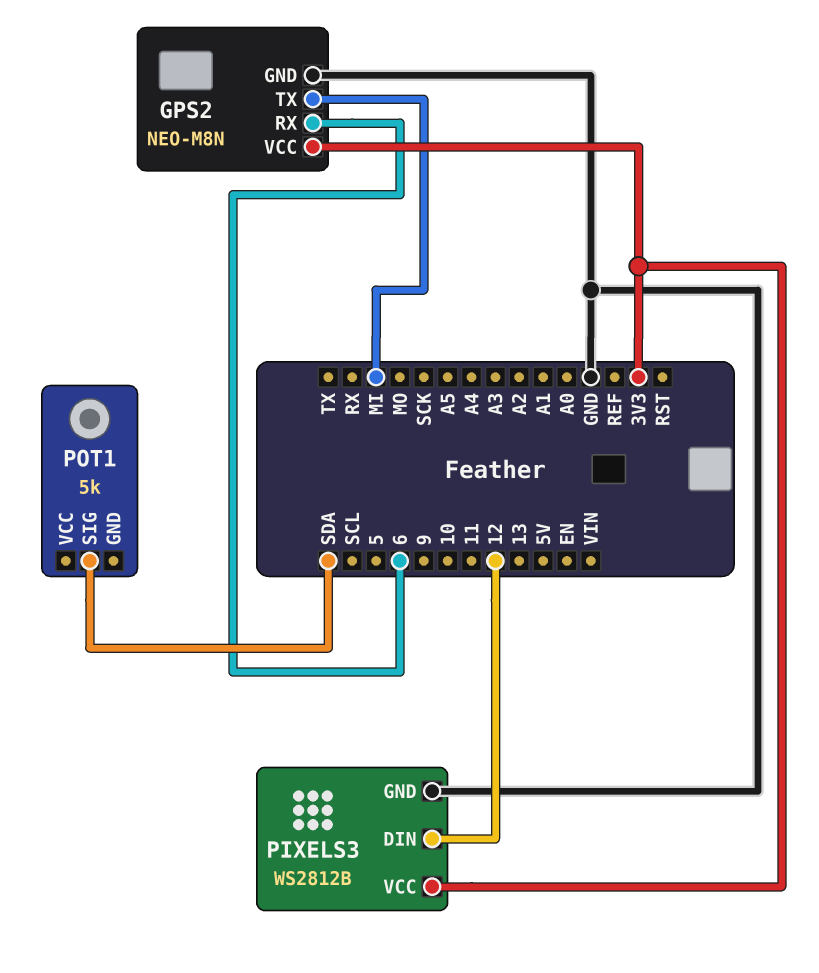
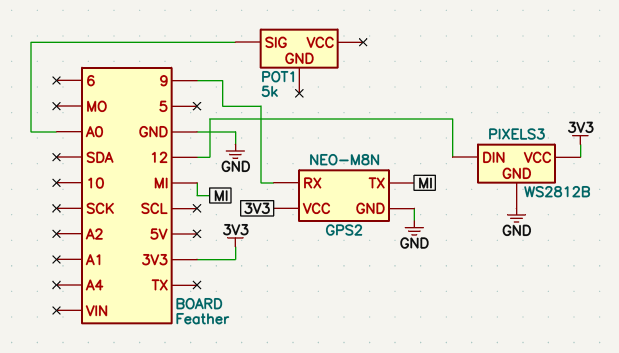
GPS2 pin RX: 6 -> 9
POT1 pin SIG: SDA -> A0

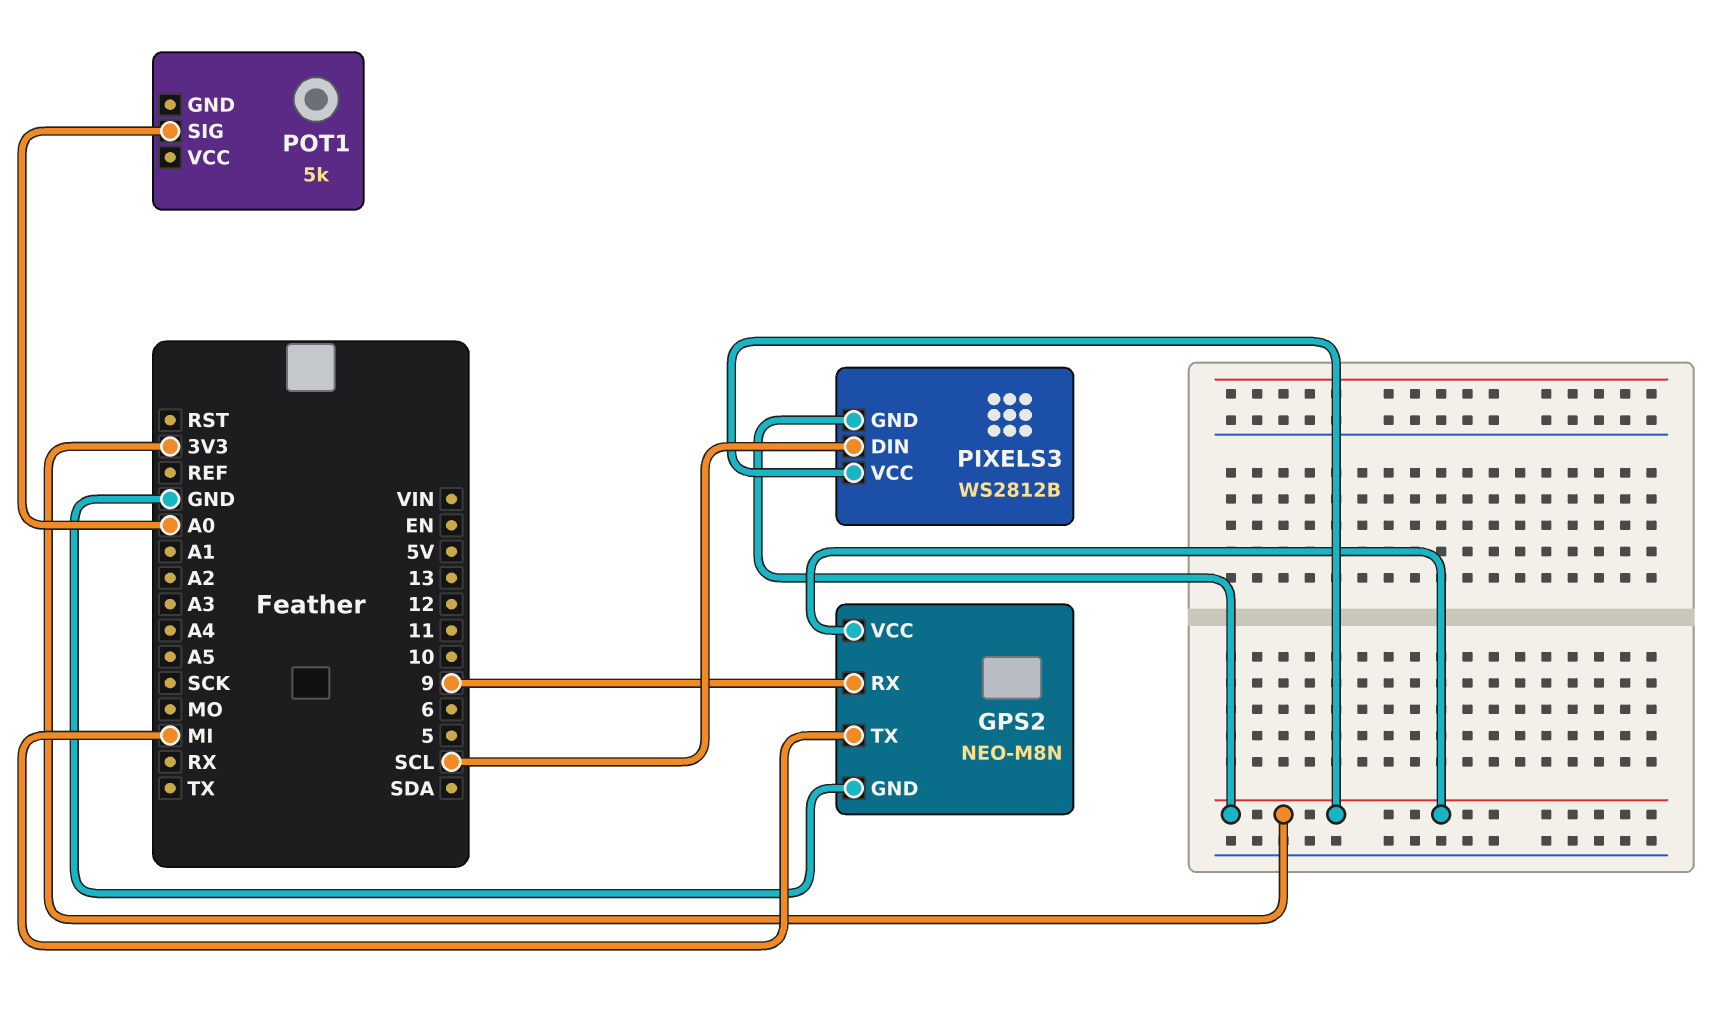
PIXELS3 pin DIN: 12 -> SCL
PIXELS3 pin GND: GND -> 3V3

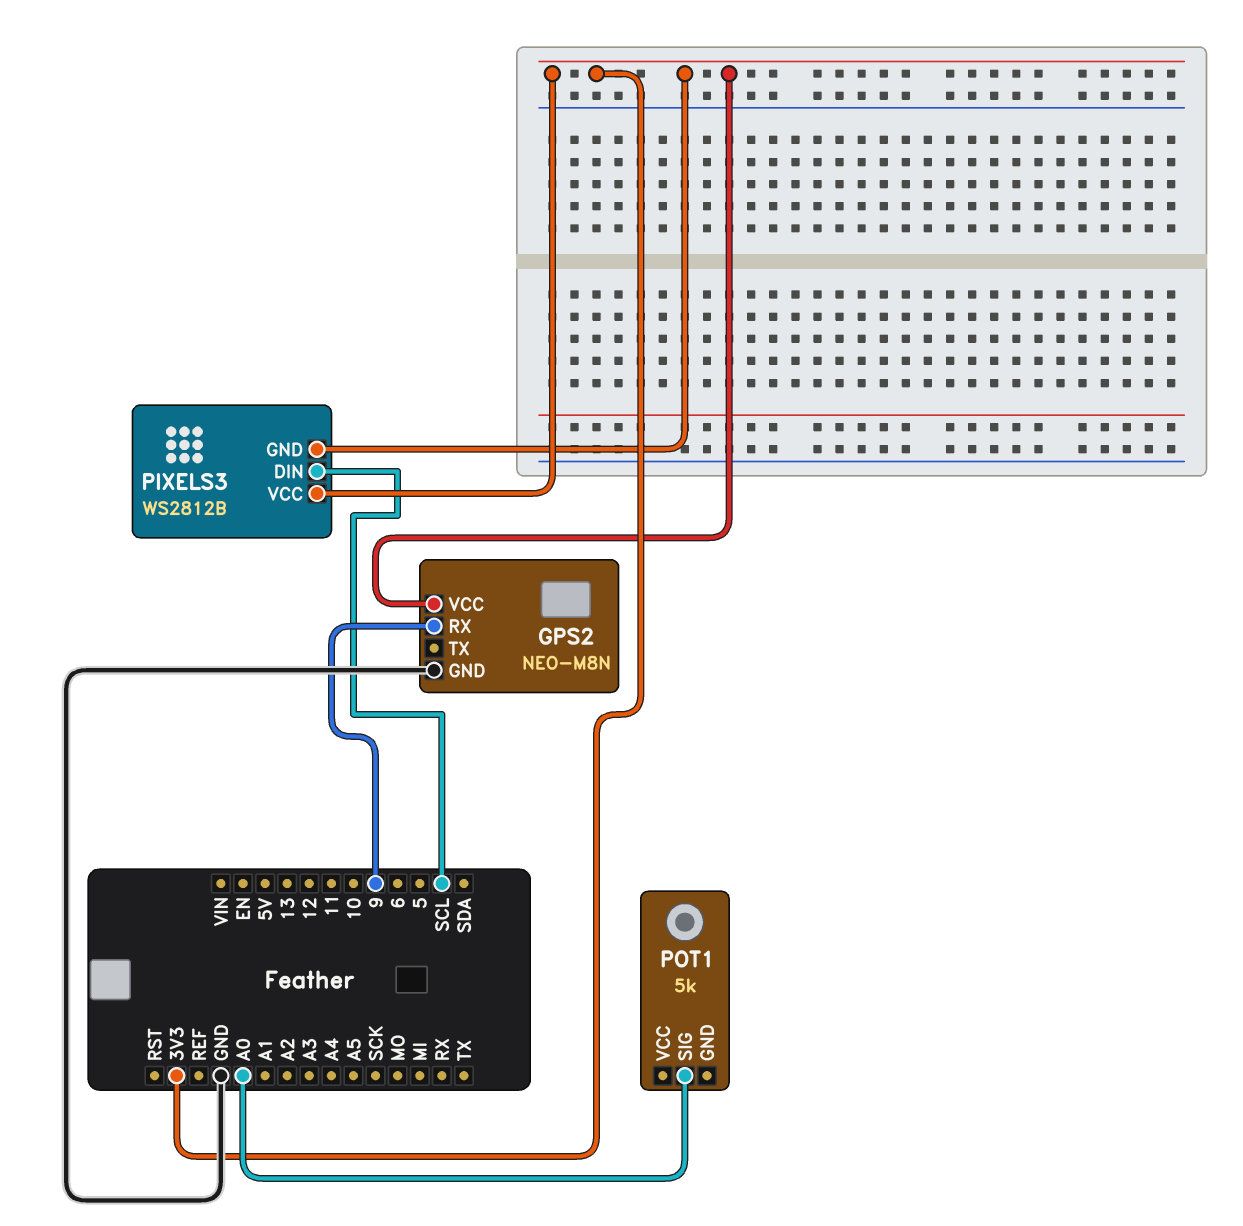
GPS2 pin TX: MI -> none

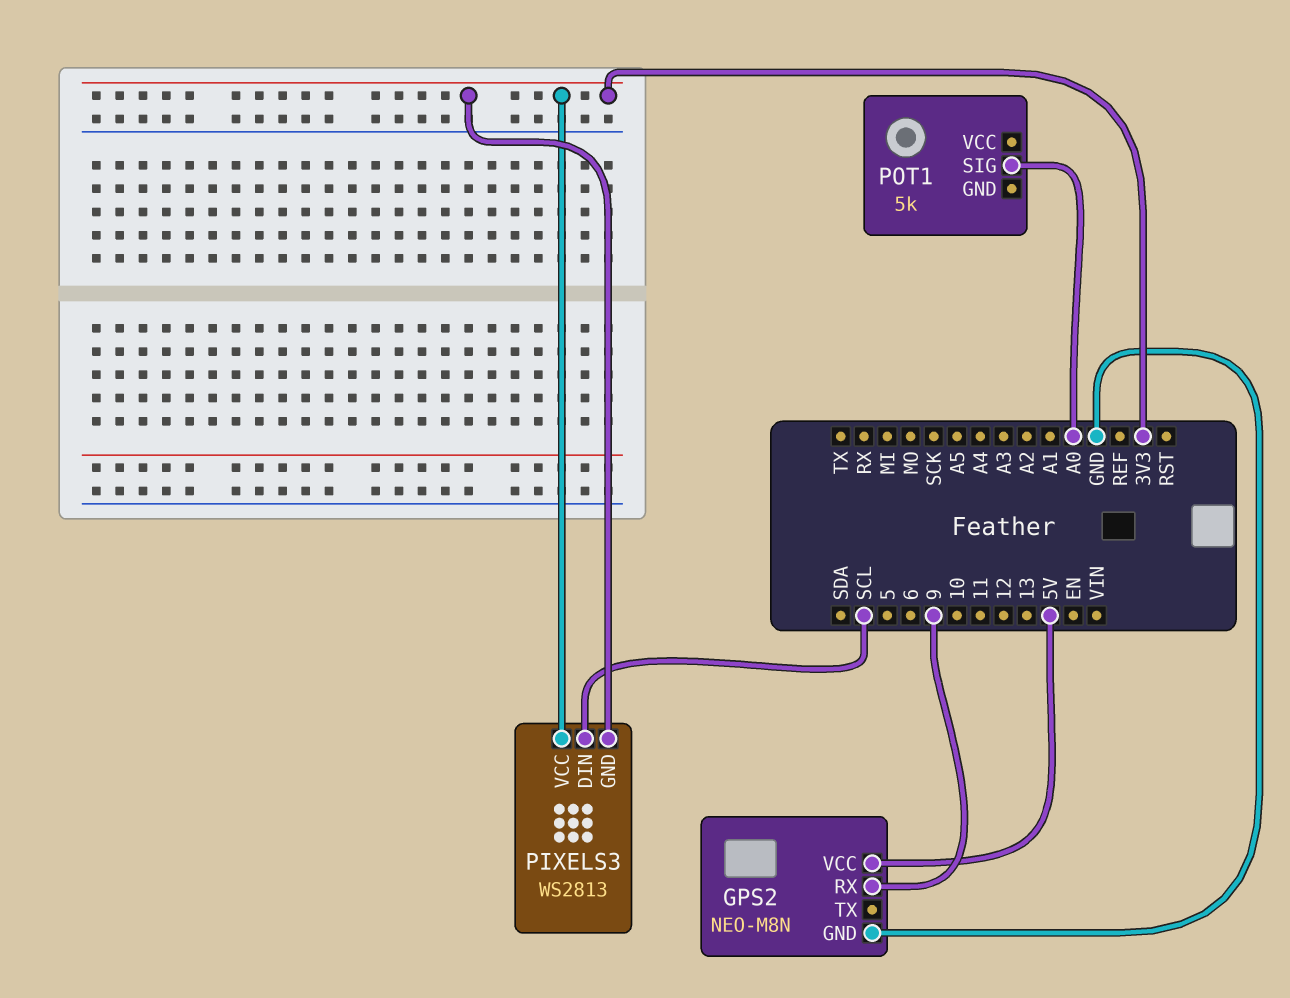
GPS2 pin VCC: 3V3 -> 5V
PIXELS3: WS2812B -> WS2813

